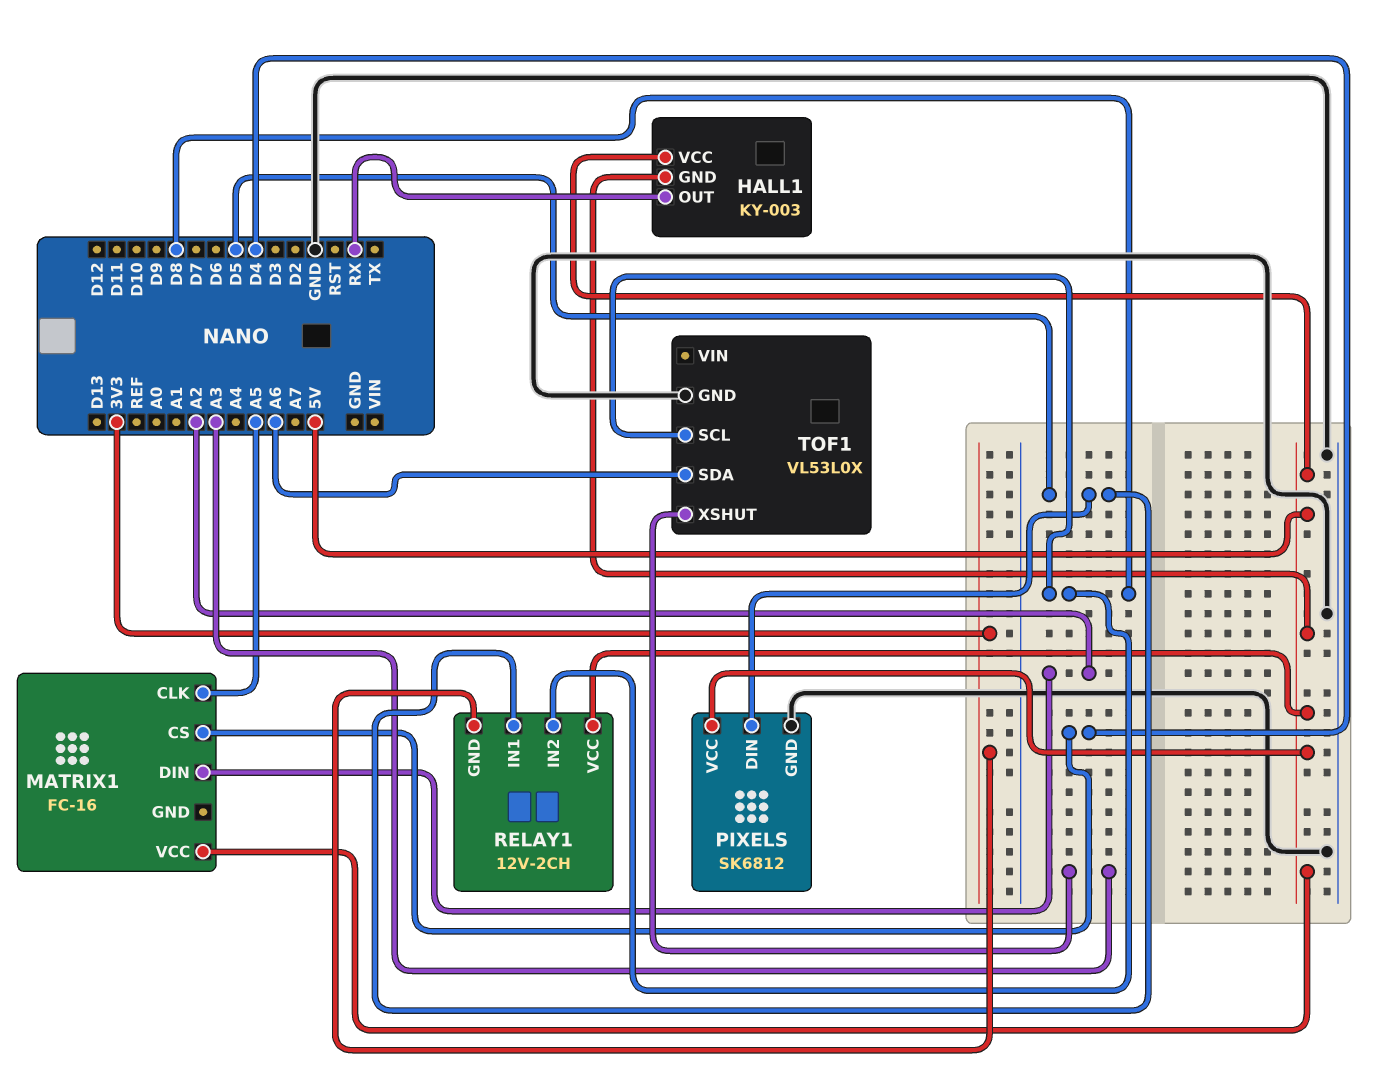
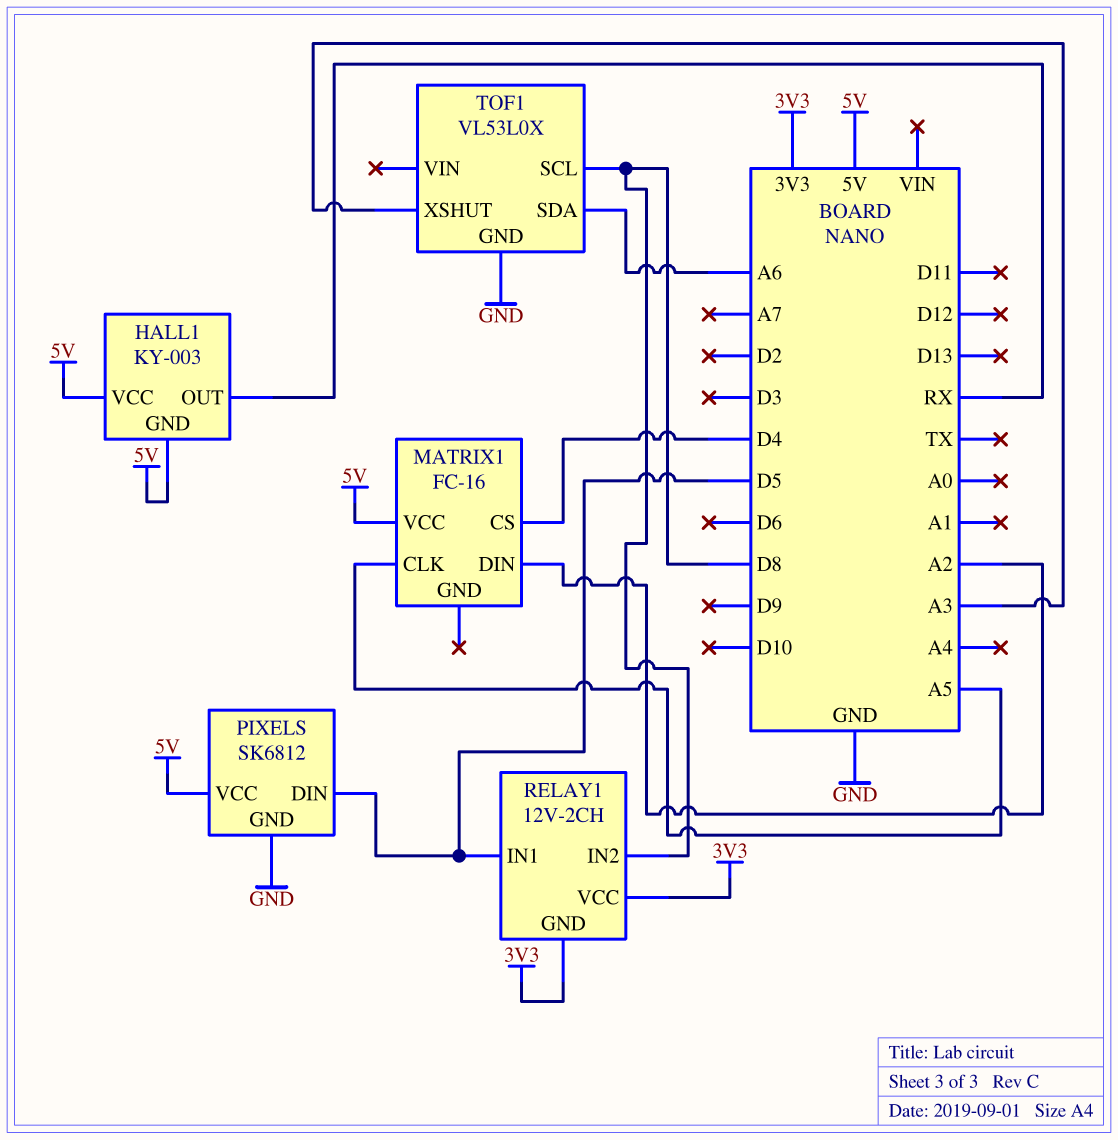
RELAY1 pin VCC: 5V -> 3V3

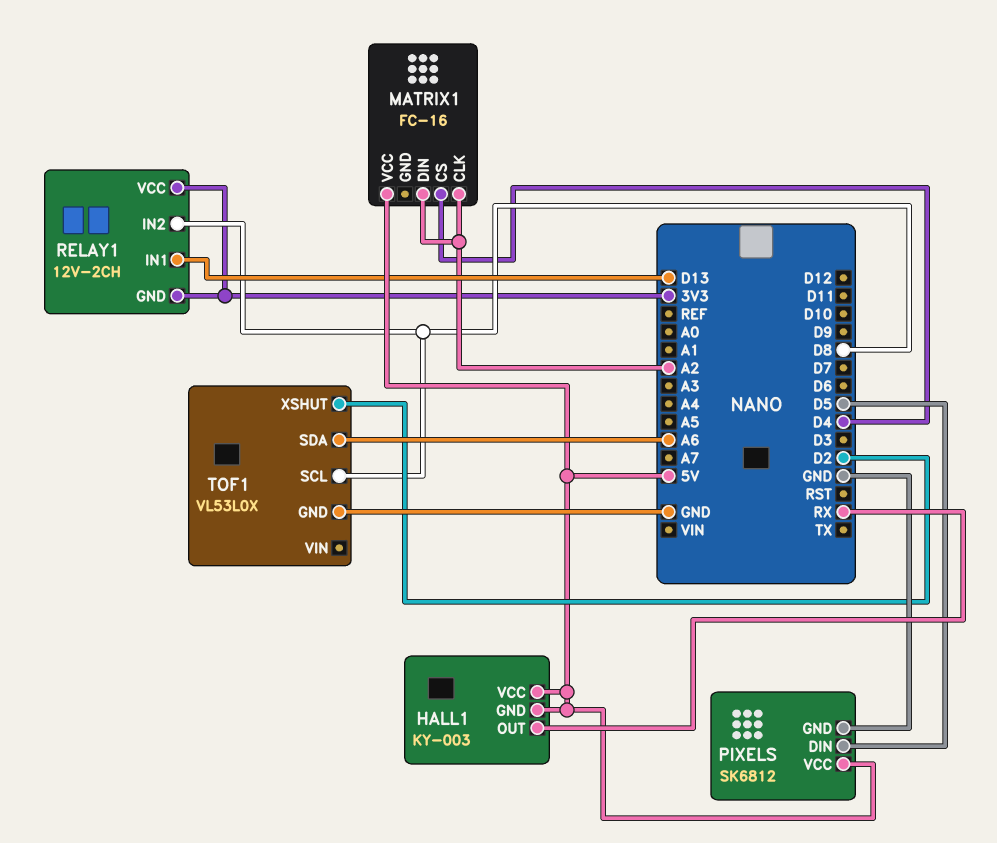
MATRIX1 pin CLK: A5 -> A2
RELAY1 pin IN1: D5 -> D13
TOF1 pin XSHUT: A3 -> D2

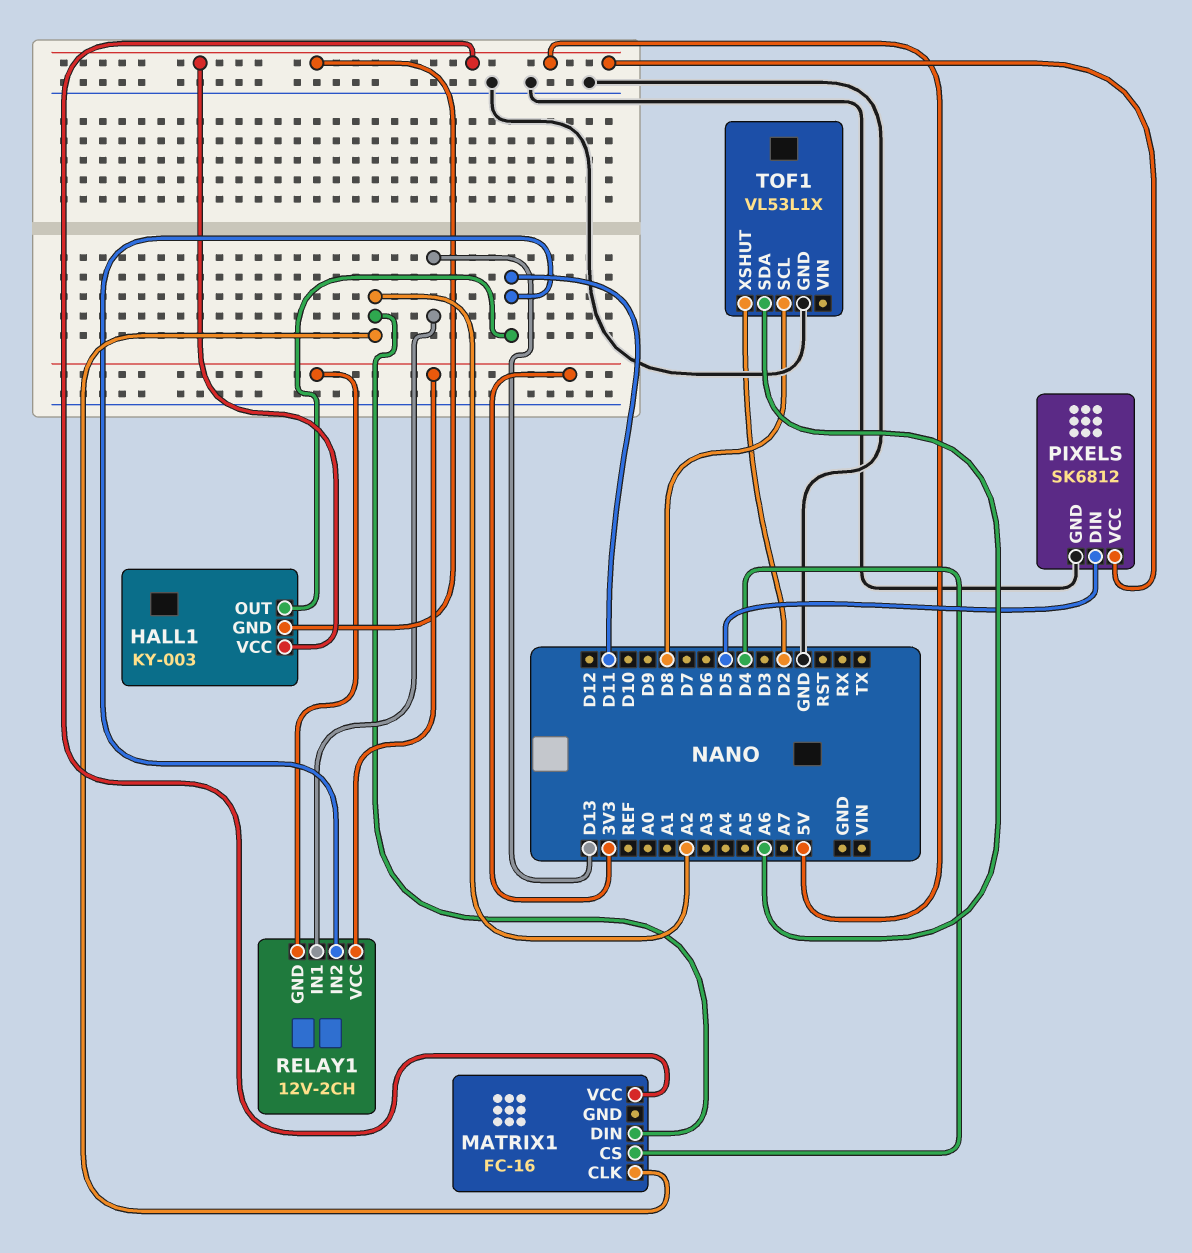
HALL1 pin OUT: RX -> D11
RELAY1 pin IN2: D8 -> D11
TOF1: VL53L0X -> VL53L1X

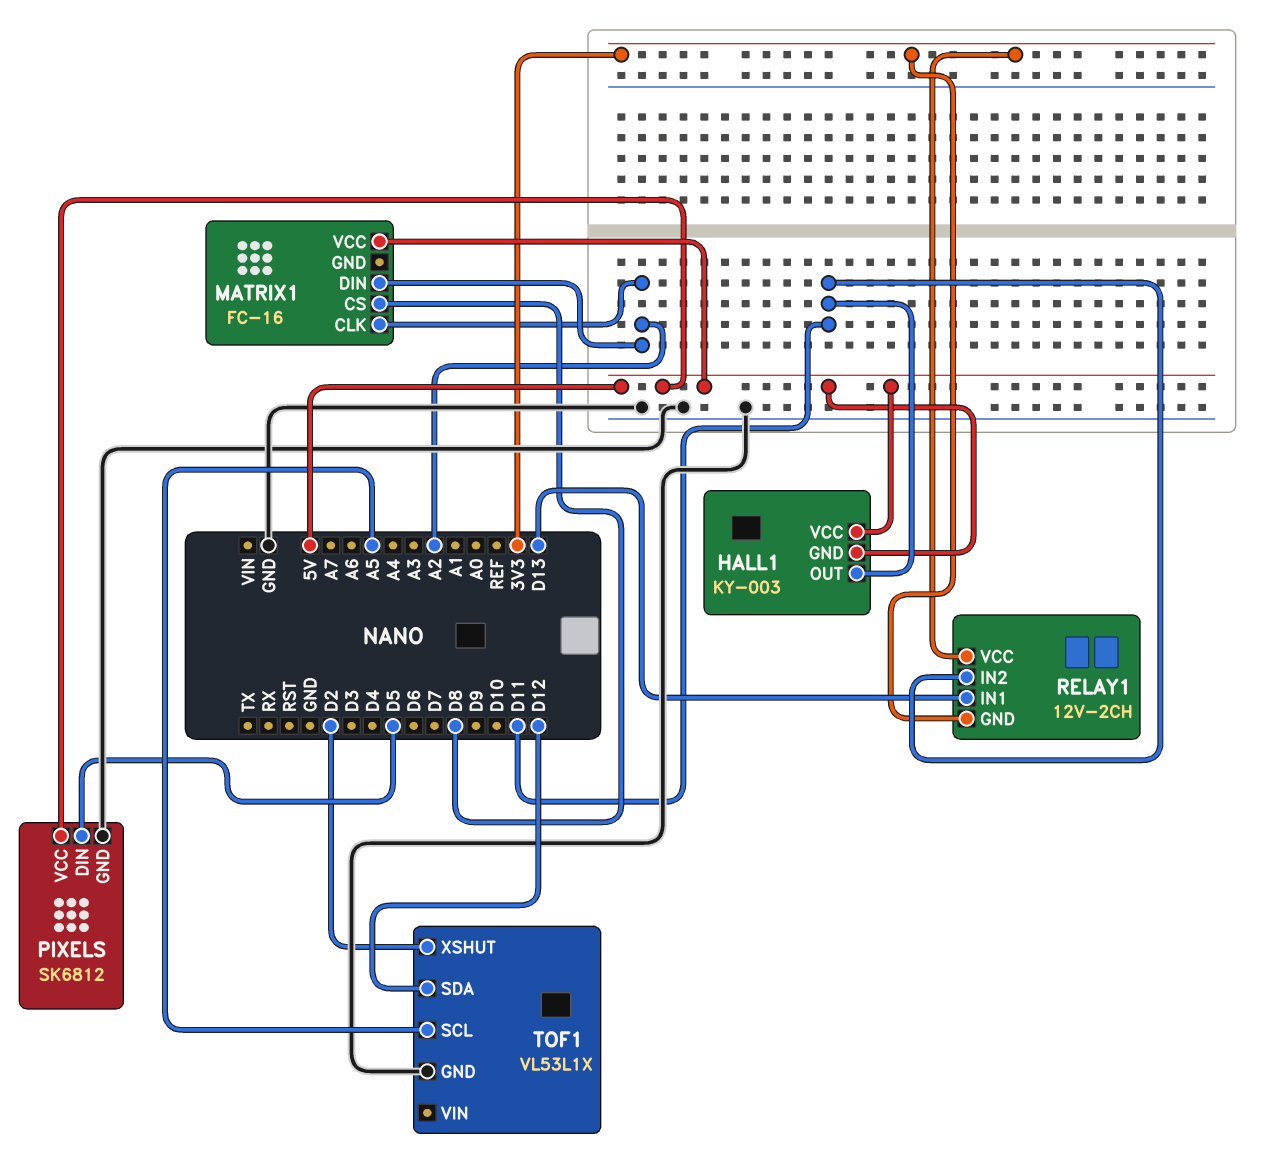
MATRIX1 pin CS: D4 -> D8
TOF1 pin SCL: D8 -> A5
TOF1 pin SDA: A6 -> D12

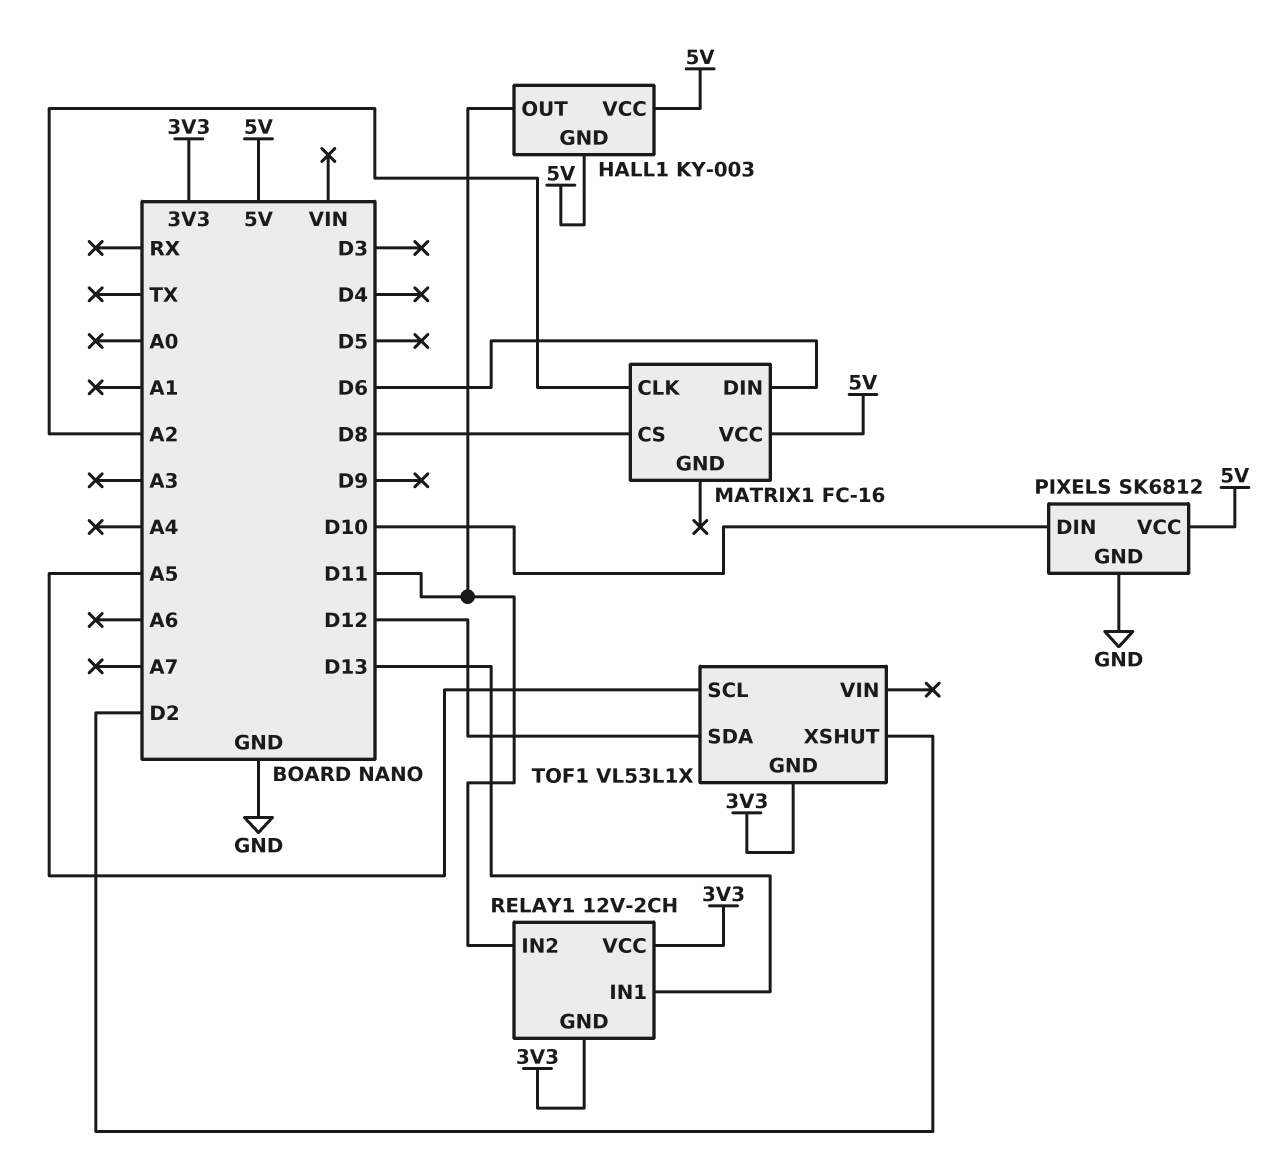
MATRIX1 pin DIN: A2 -> D6
PIXELS pin DIN: D5 -> D10
TOF1 pin GND: GND -> 3V3

